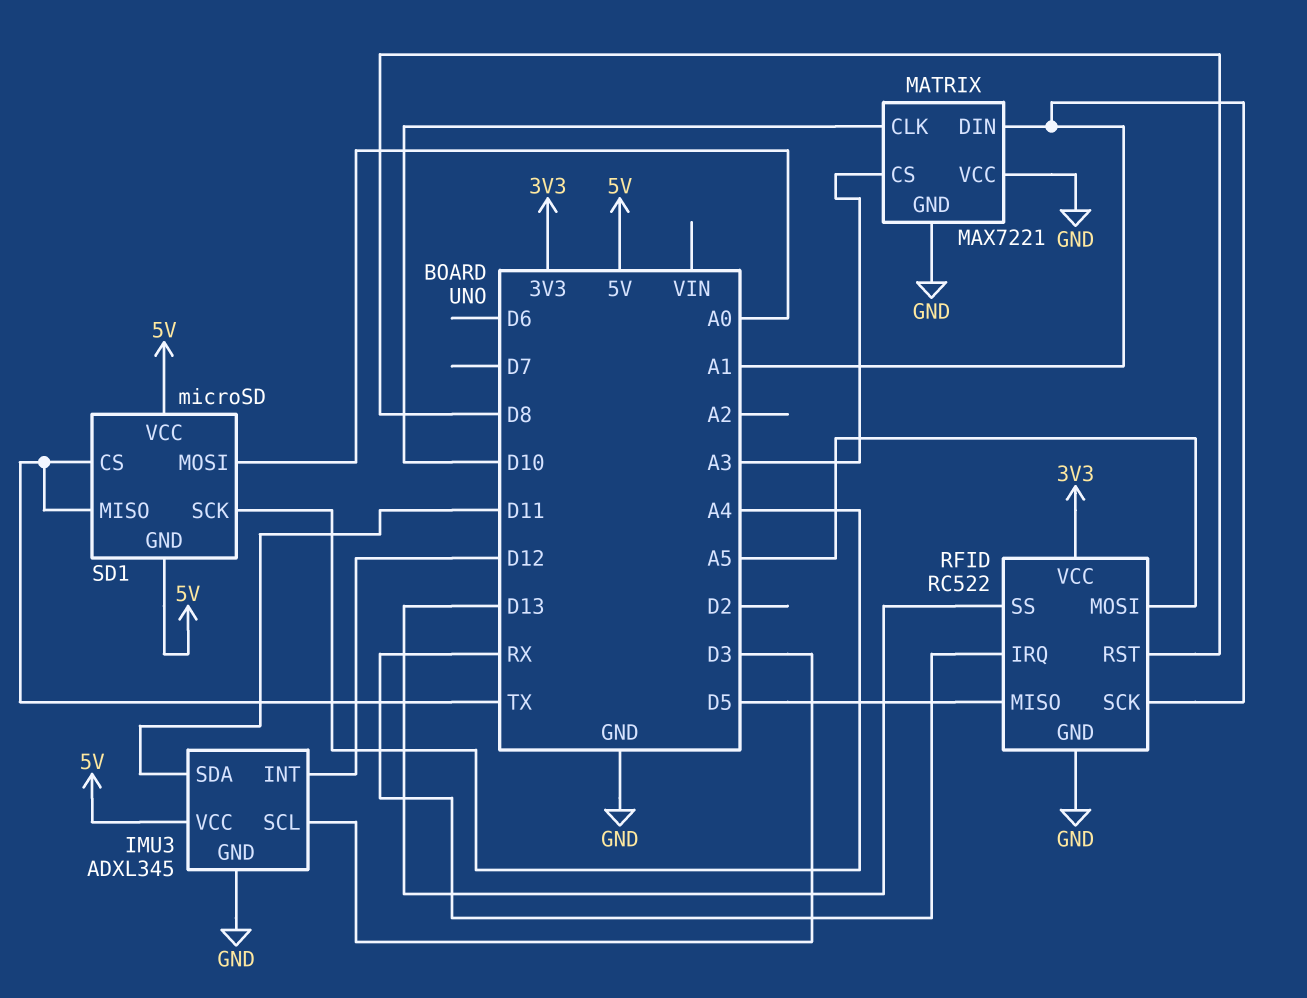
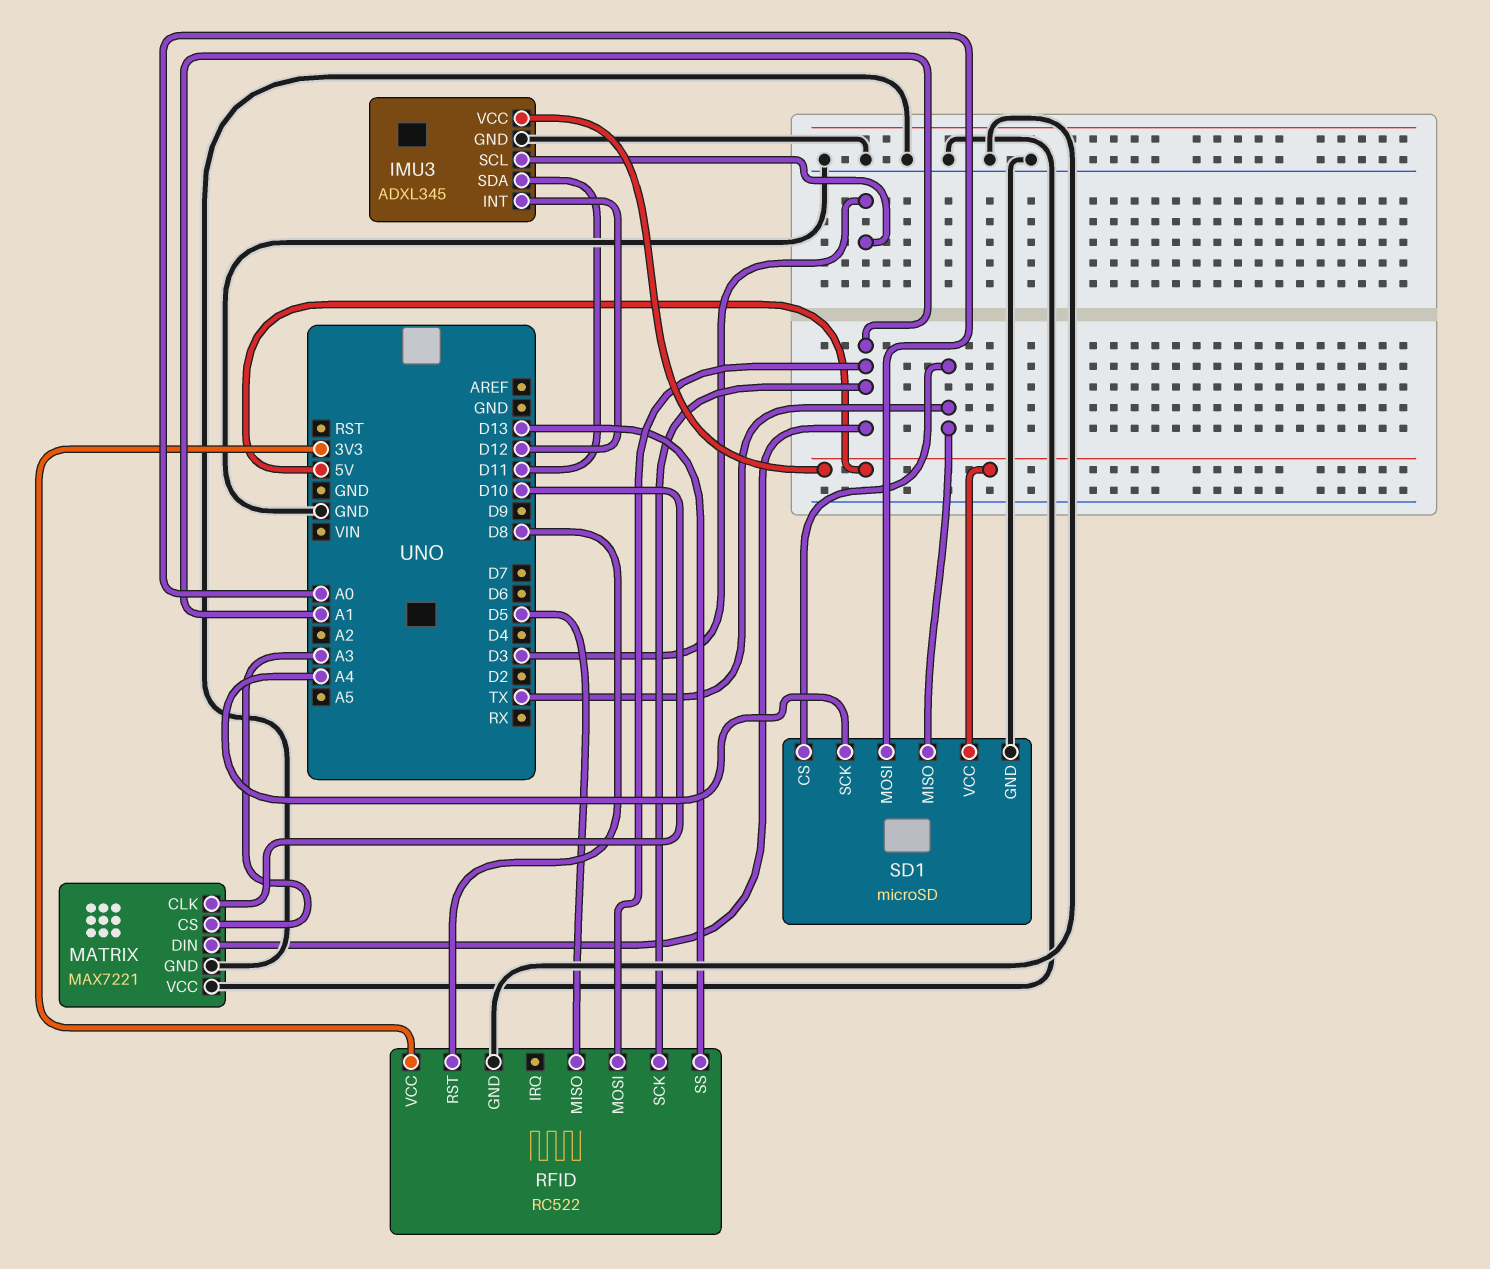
RFID pin IRQ: RX -> none
RFID pin MOSI: A5 -> A1
SD1 pin GND: 5V -> GND

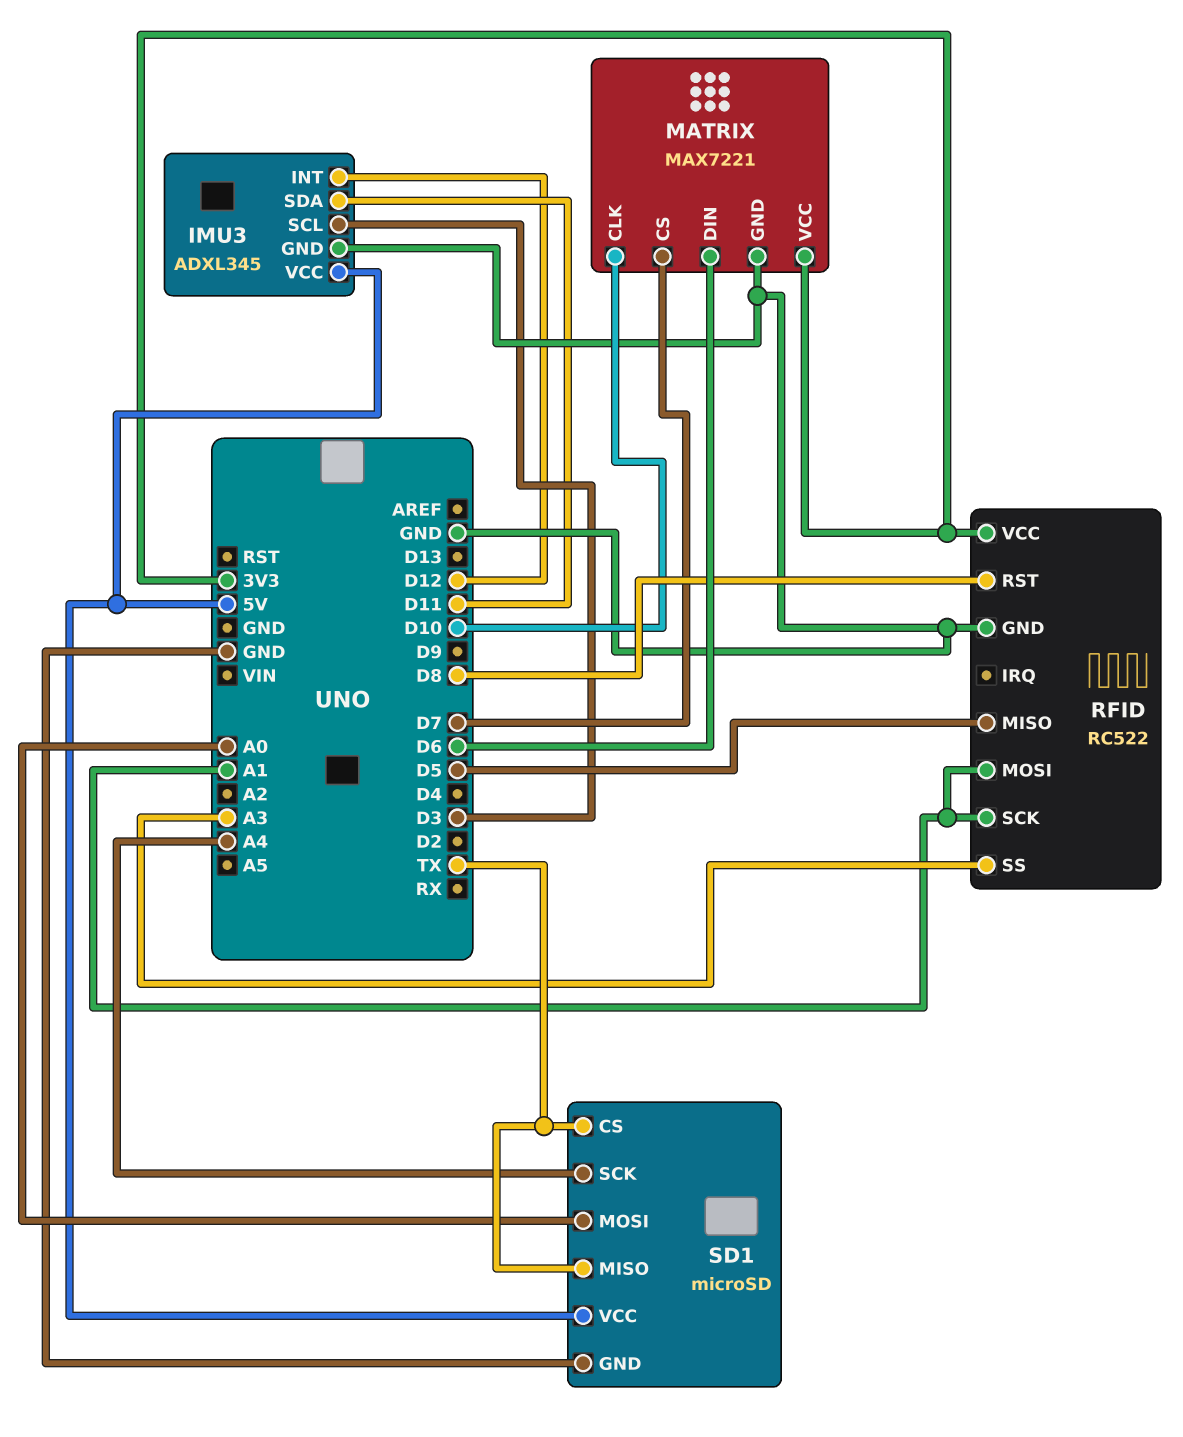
MATRIX pin CS: A3 -> D7
MATRIX pin DIN: A1 -> D6
MATRIX pin VCC: GND -> 3V3
RFID pin SS: D13 -> A3

